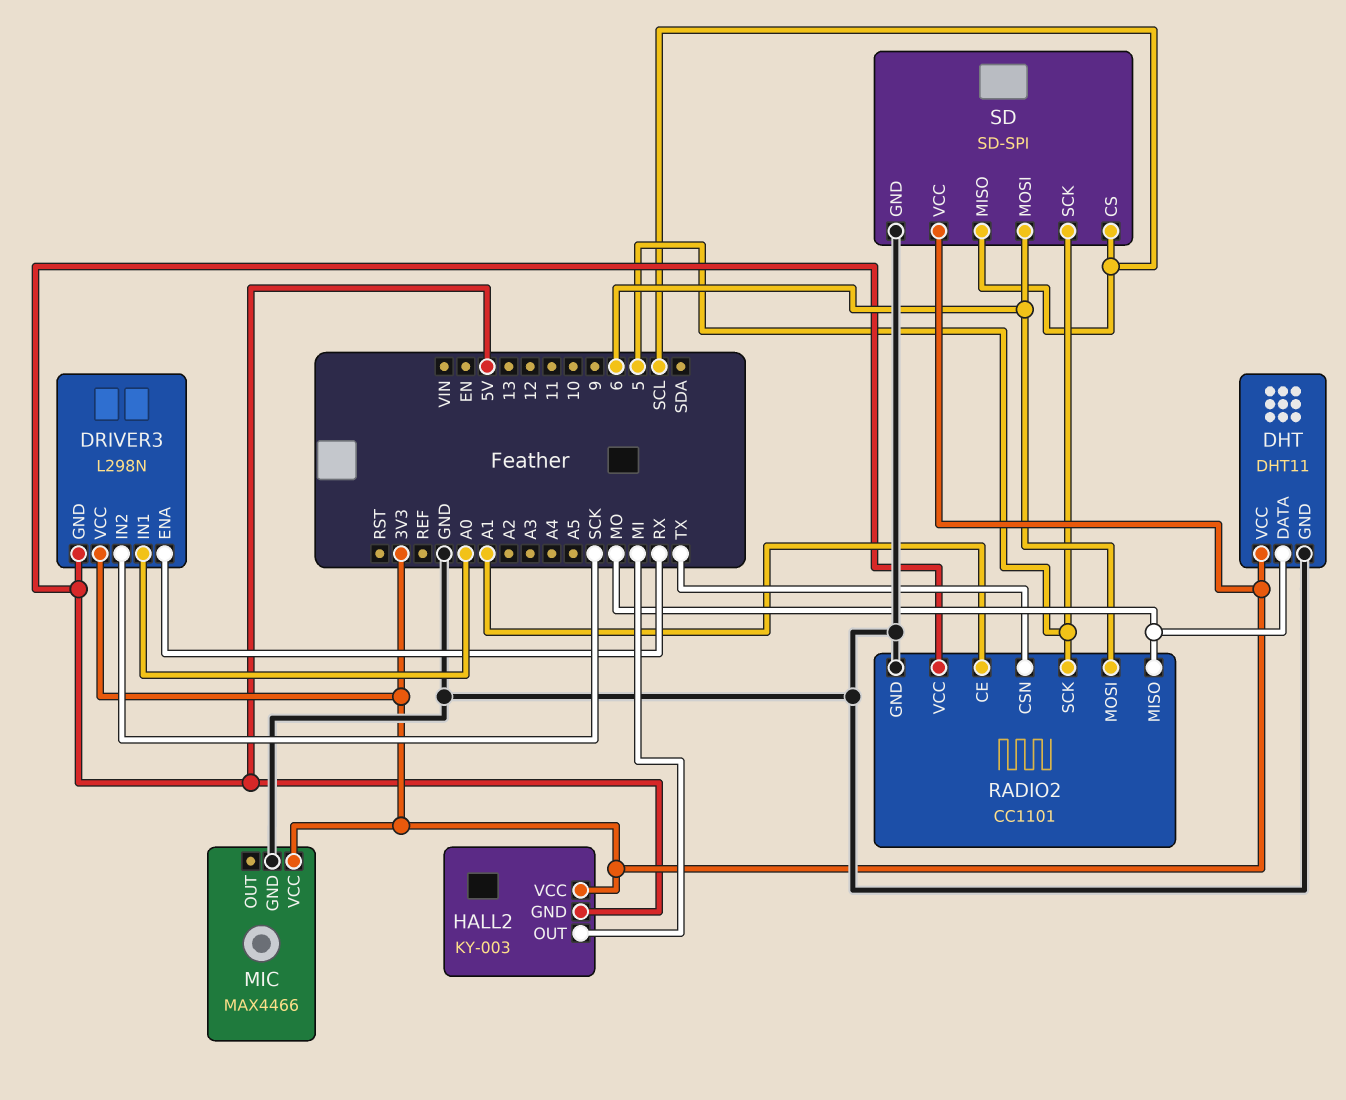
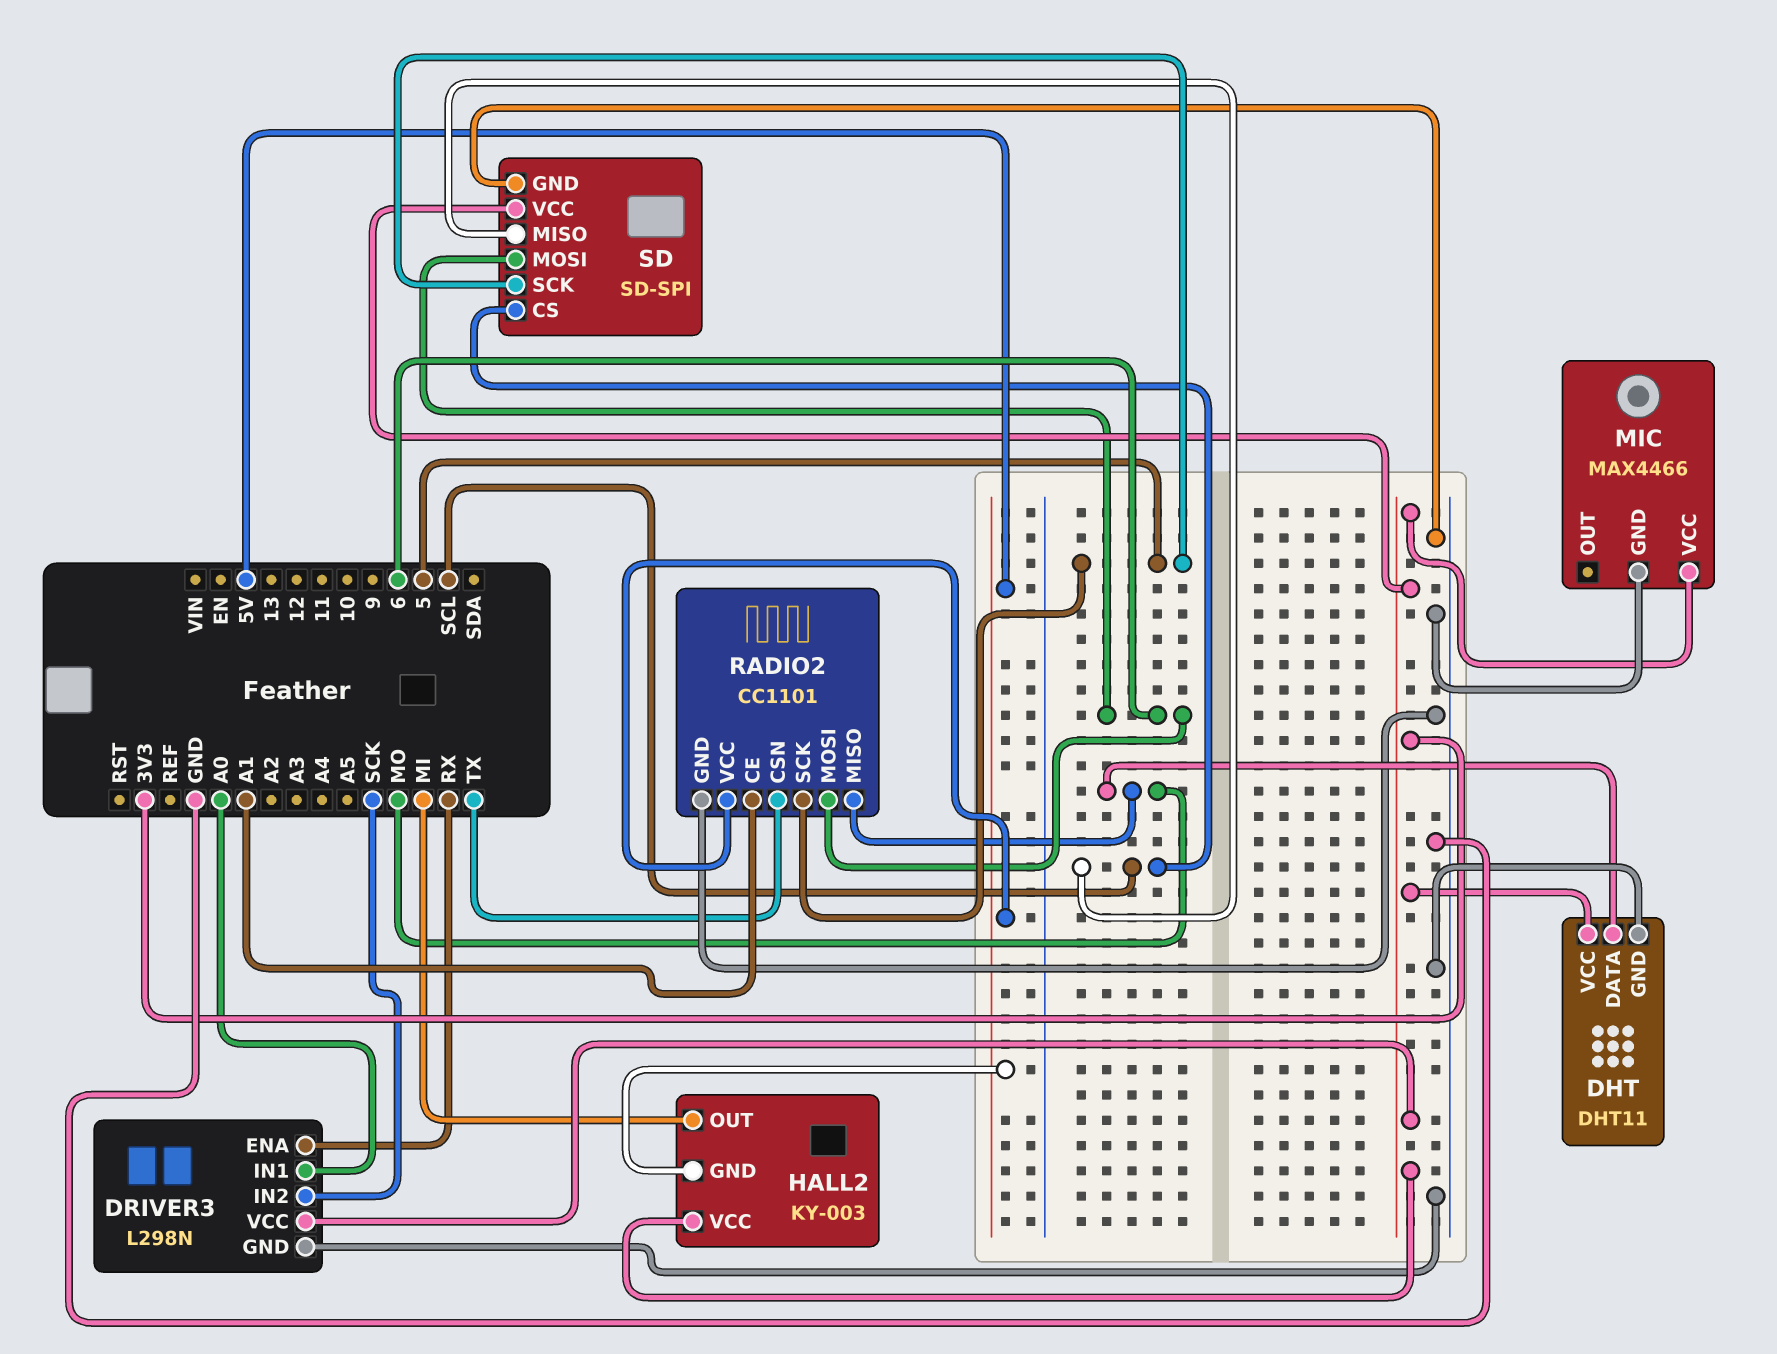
DRIVER3 pin GND: 5V -> GND

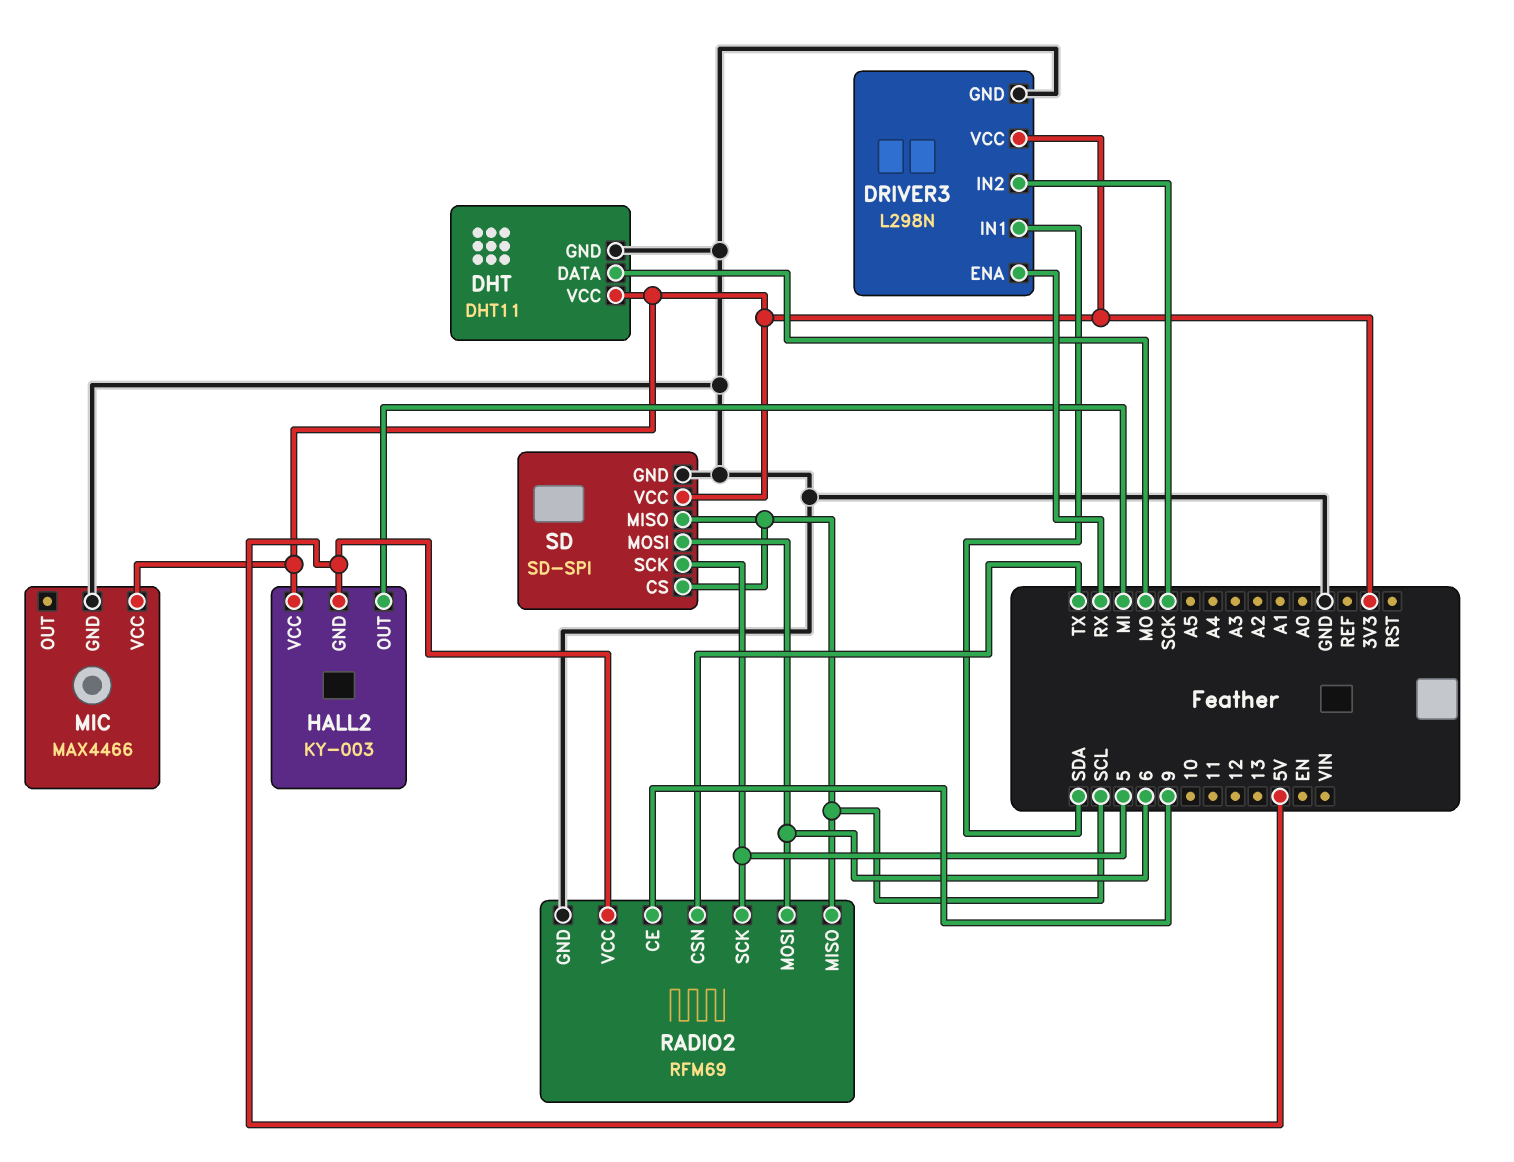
DRIVER3 pin IN1: A0 -> SDA
RADIO2: CC1101 -> RFM69
RADIO2 pin CE: A1 -> 9
RADIO2 pin MISO: MO -> SCL

